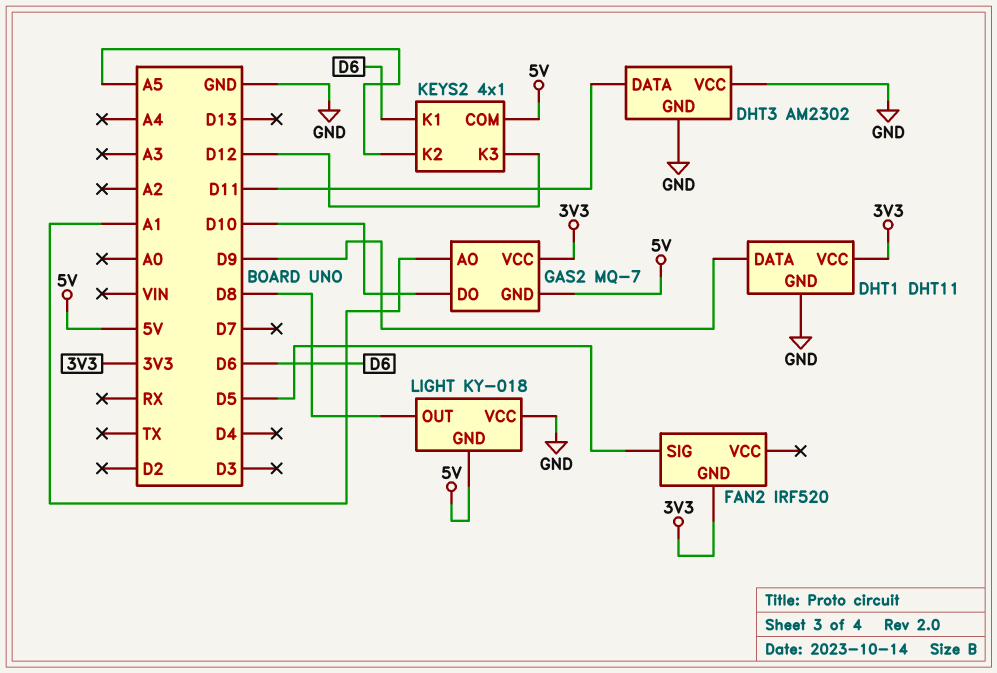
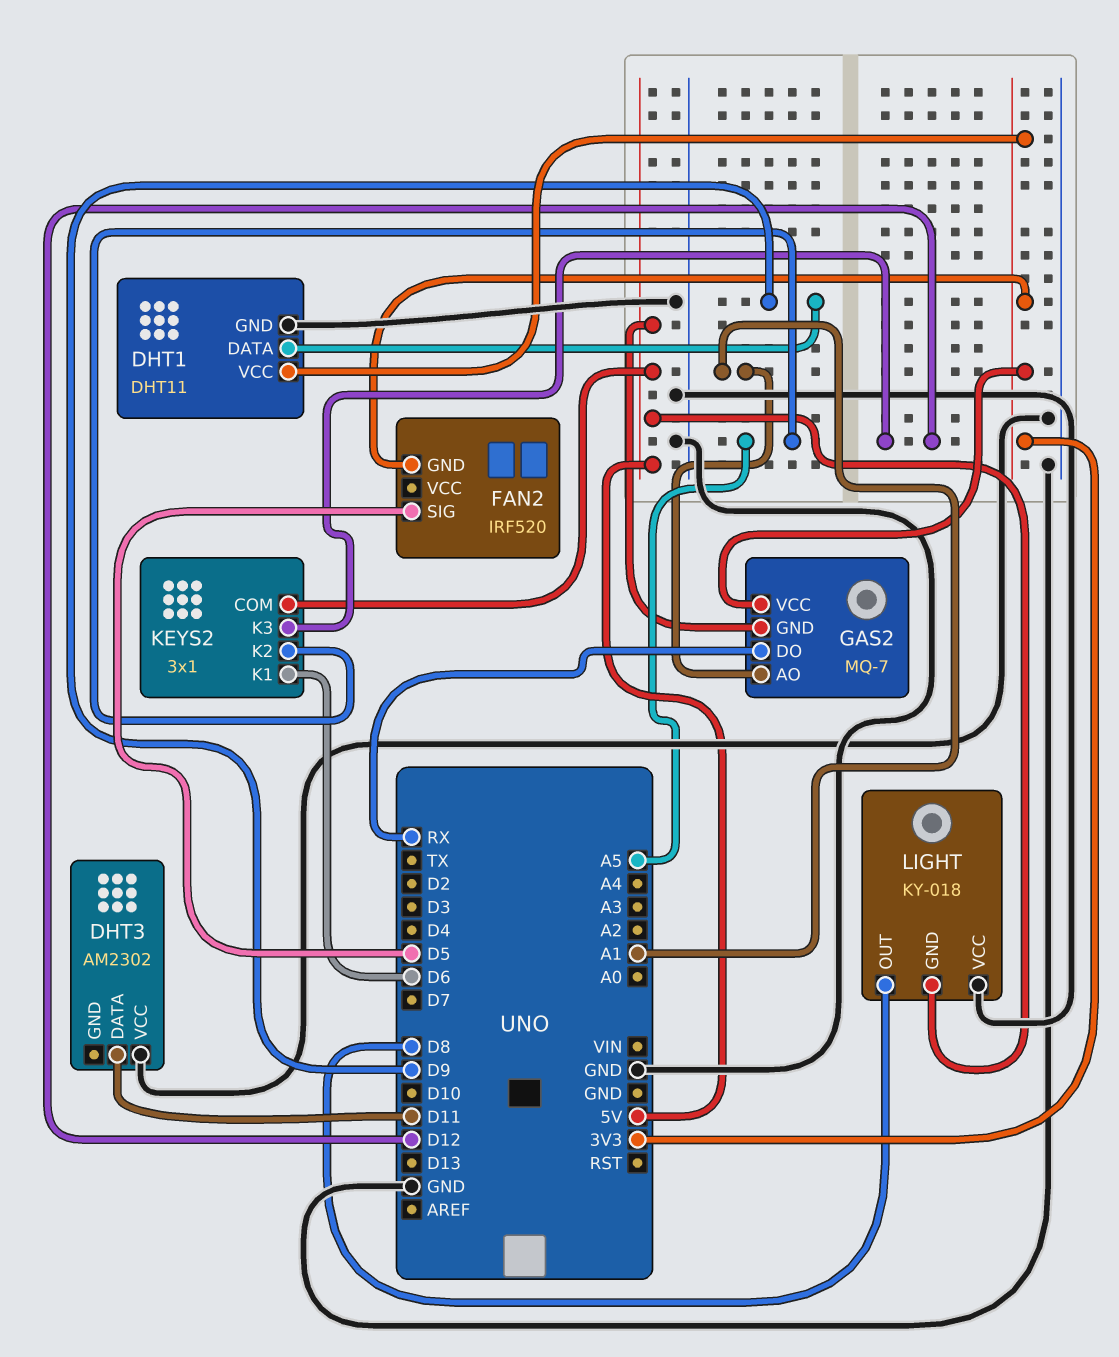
DHT3 pin GND: GND -> none
GAS2 pin DO: D10 -> RX
KEYS2: 4x1 -> 3x1

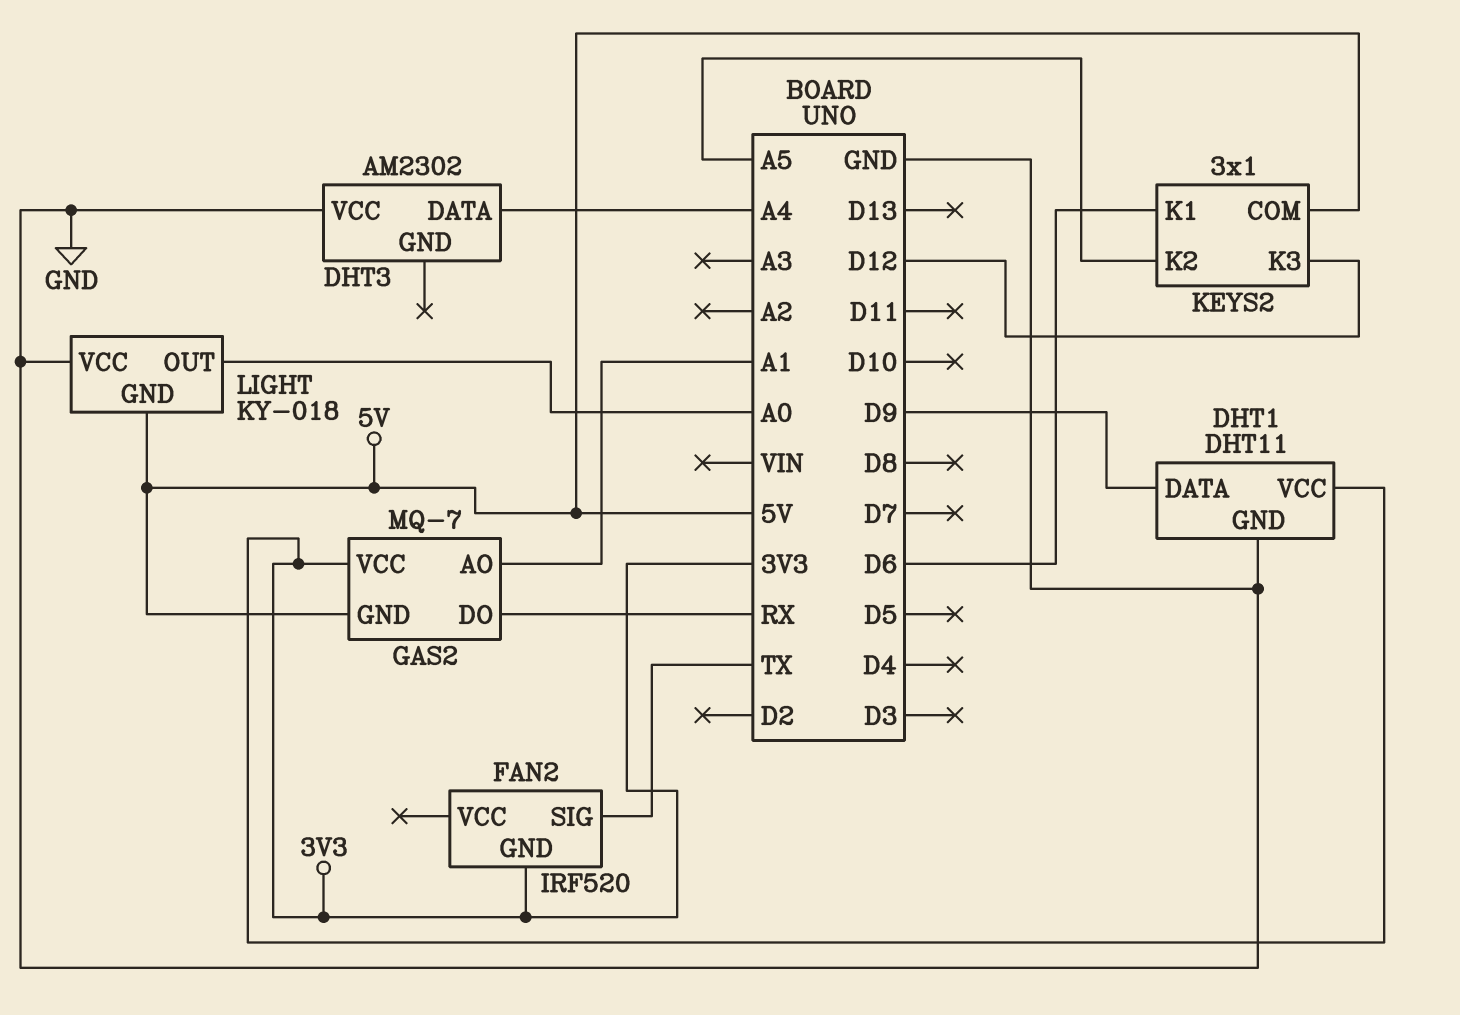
DHT3 pin DATA: D11 -> A4
FAN2 pin SIG: D5 -> TX
LIGHT pin OUT: D8 -> A0

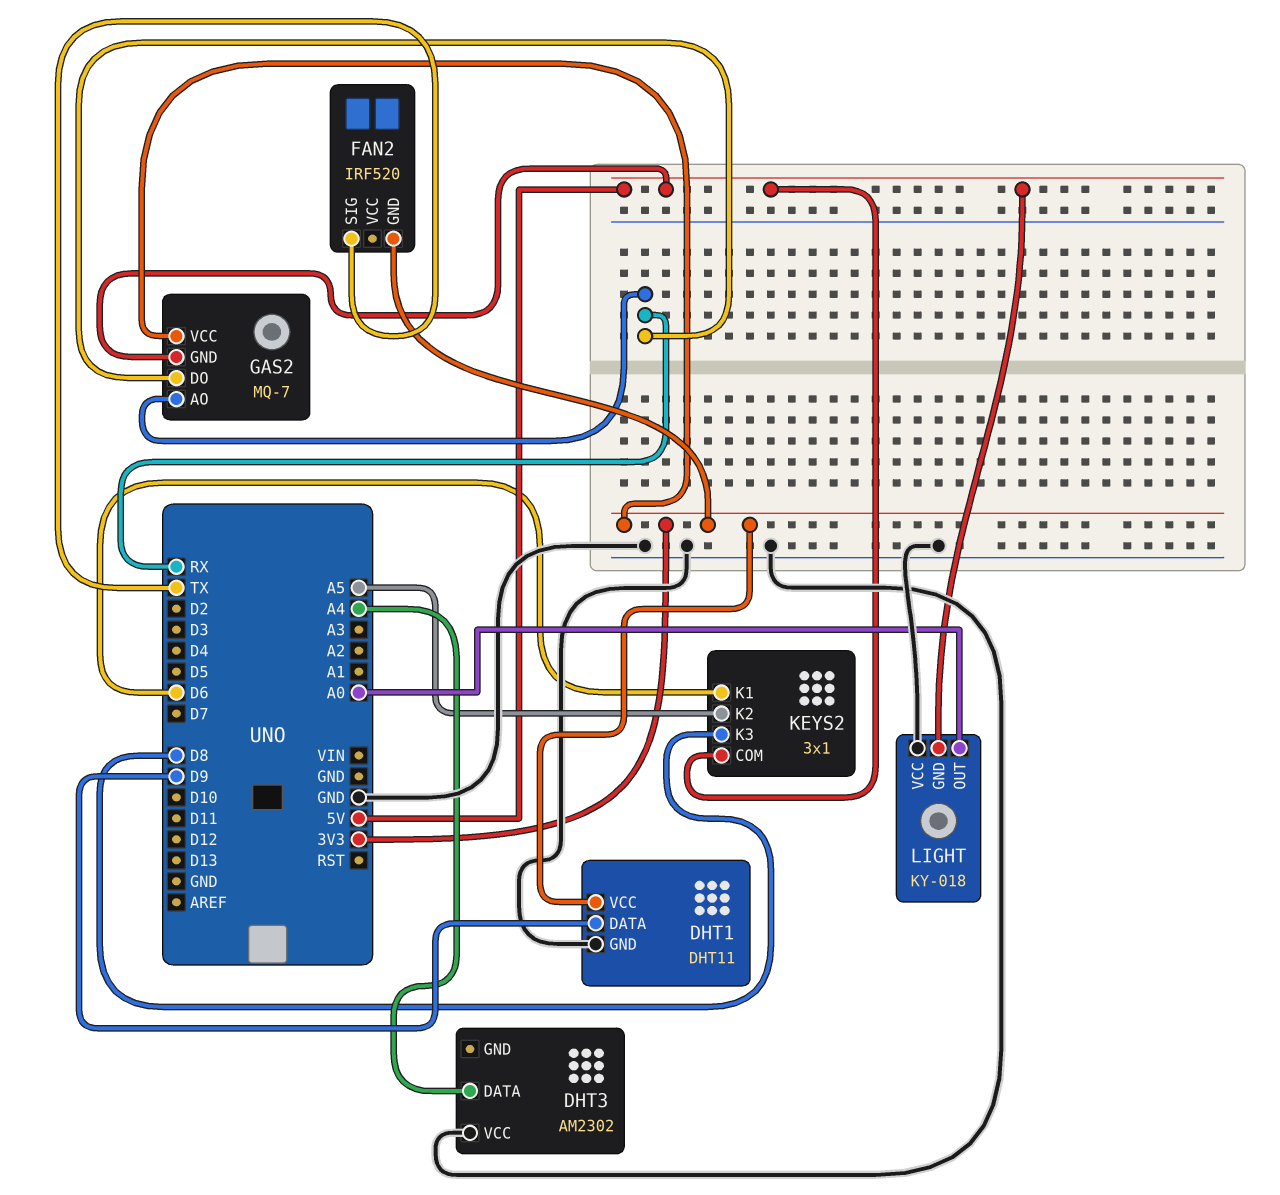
GAS2 pin AO: A1 -> RX
KEYS2 pin K3: D12 -> D8

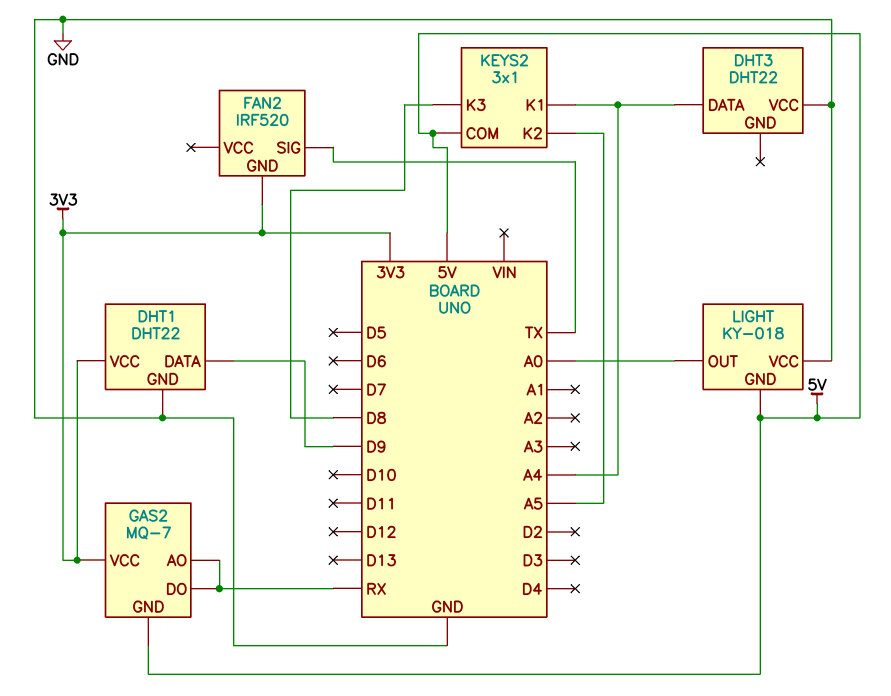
DHT1: DHT11 -> DHT22
DHT3: AM2302 -> DHT22
KEYS2 pin K1: D6 -> A4

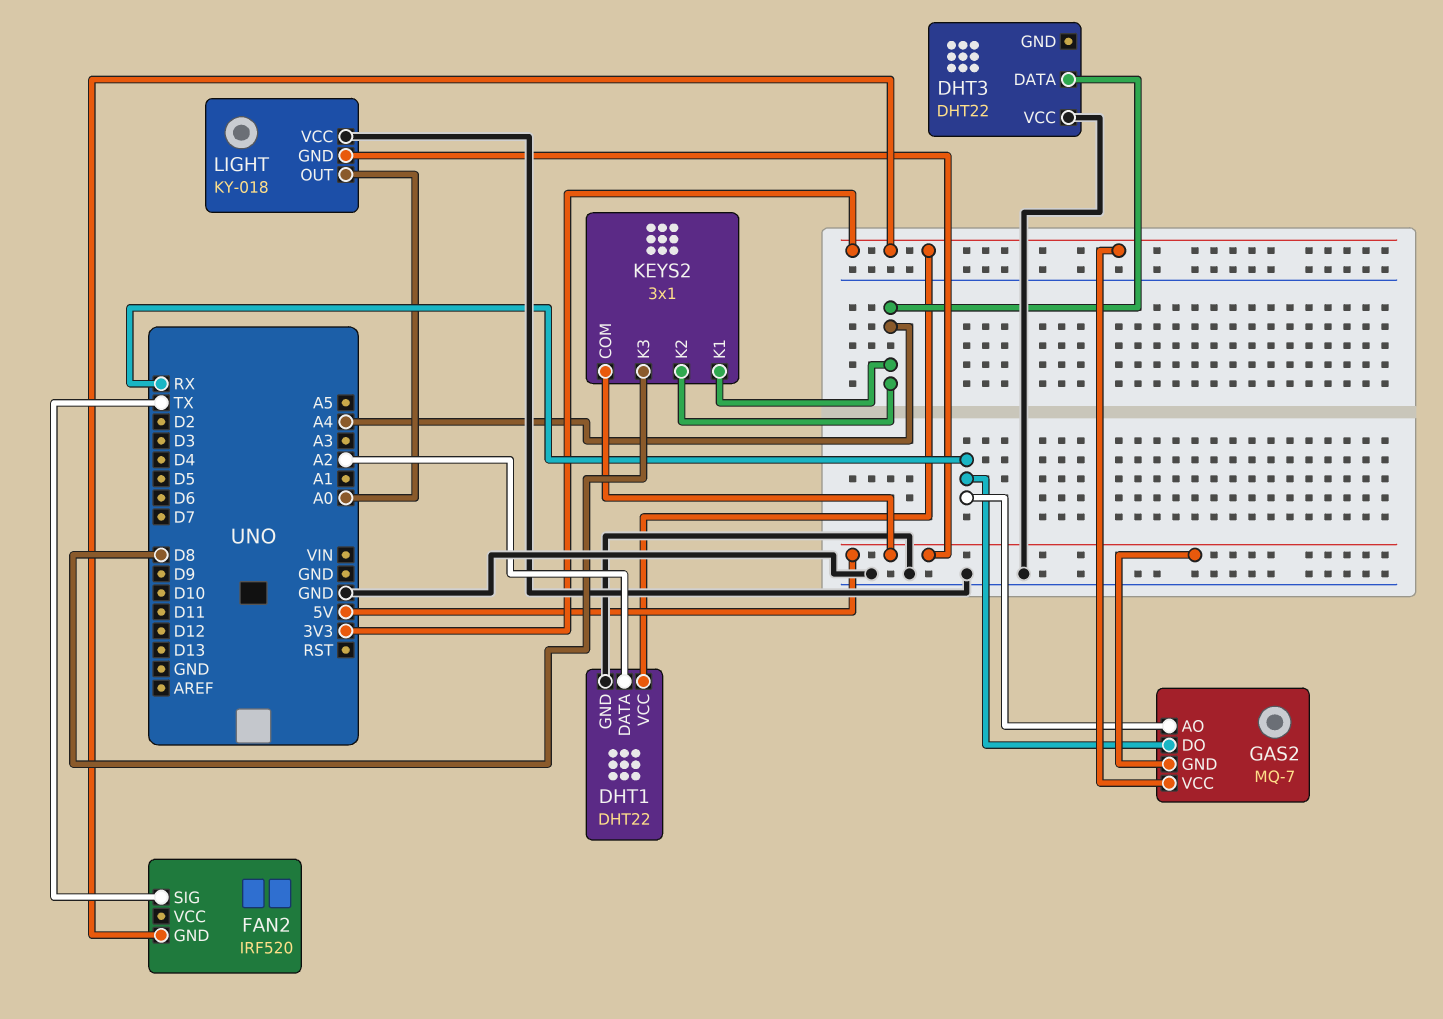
DHT1 pin DATA: D9 -> A2
KEYS2 pin K2: A5 -> A4

